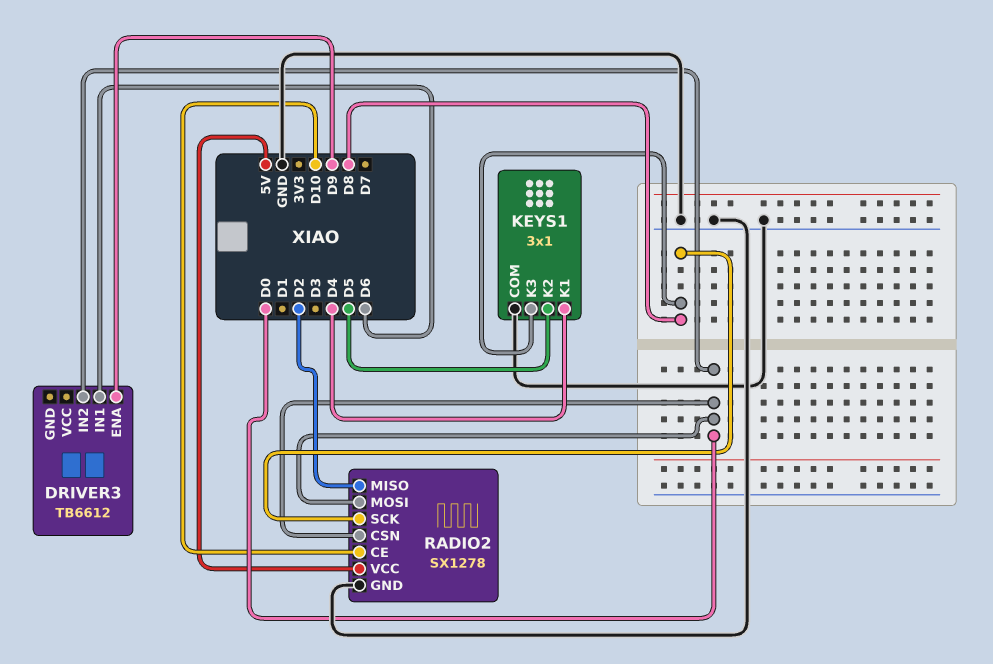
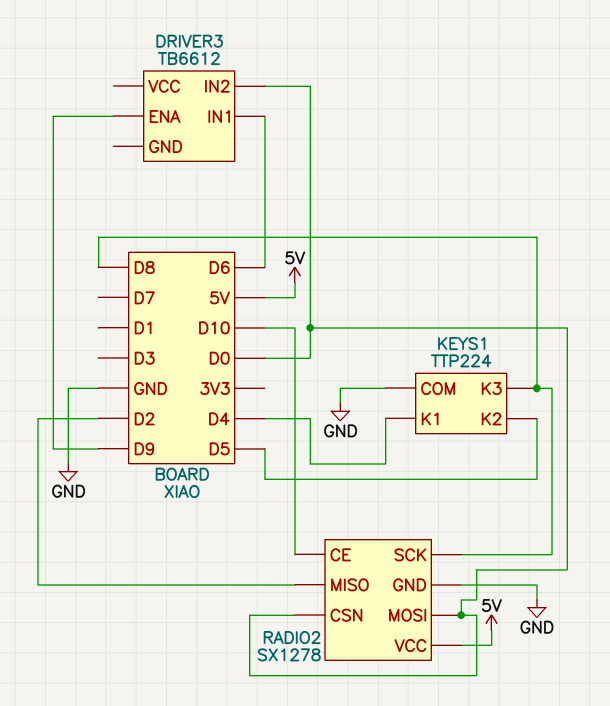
KEYS1: 3x1 -> TTP224

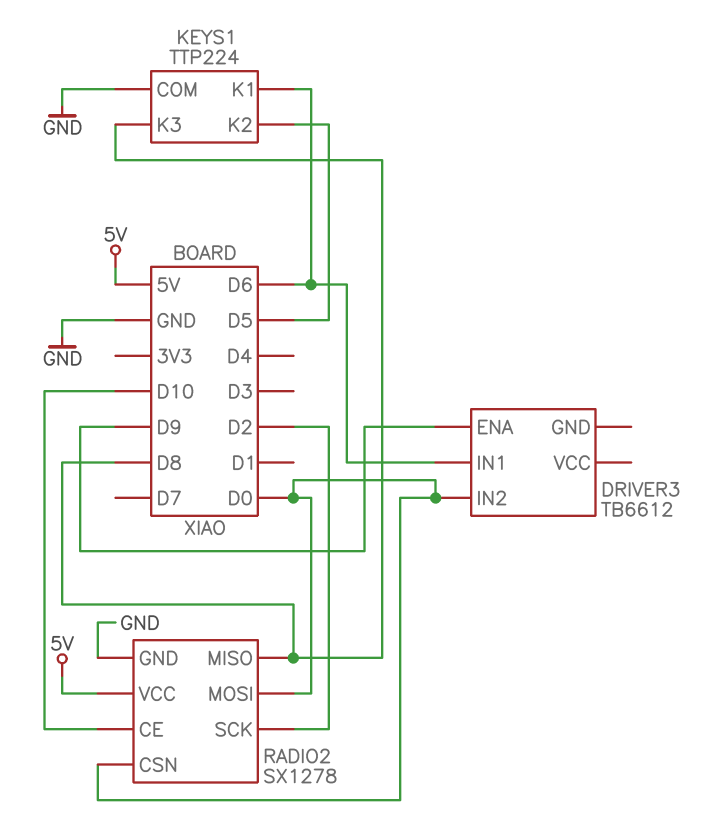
KEYS1 pin K1: D4 -> D6
RADIO2 pin MISO: D2 -> D8
RADIO2 pin SCK: D8 -> D2

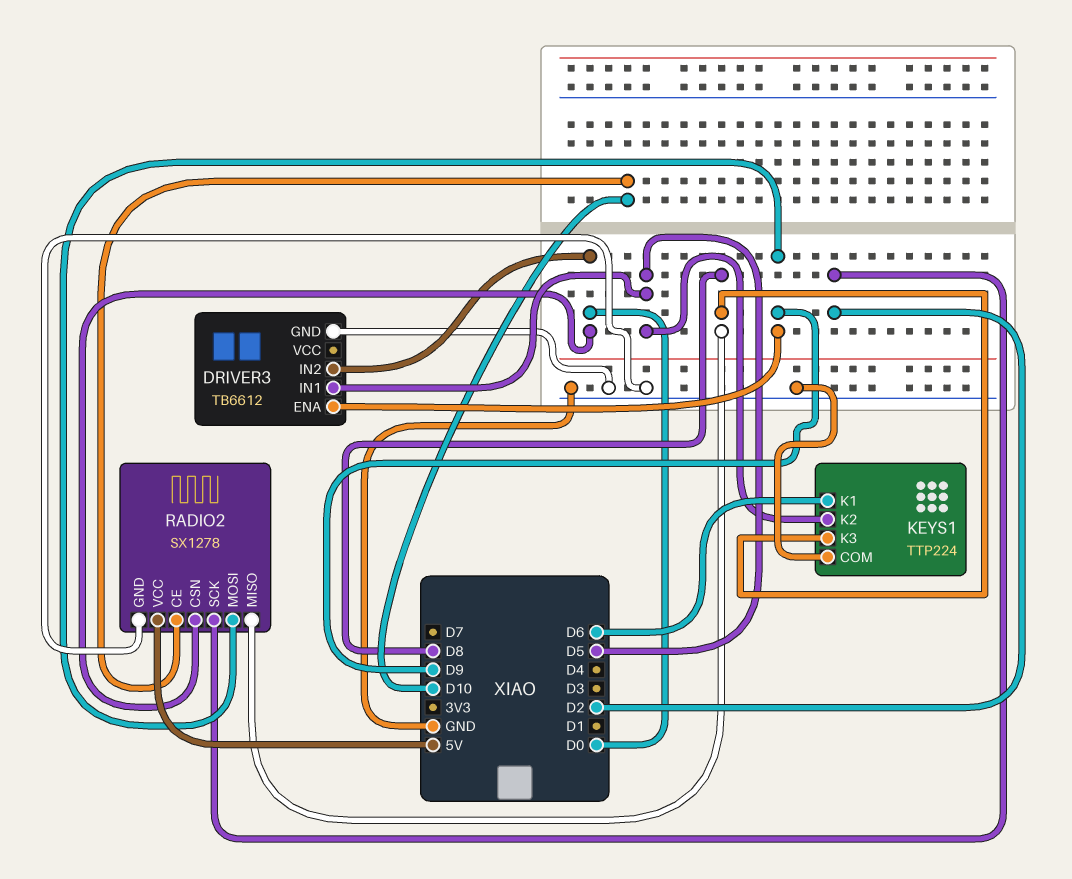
DRIVER3 pin GND: none -> GND
DRIVER3 pin IN1: D6 -> D5
RADIO2 pin MOSI: D0 -> D9

